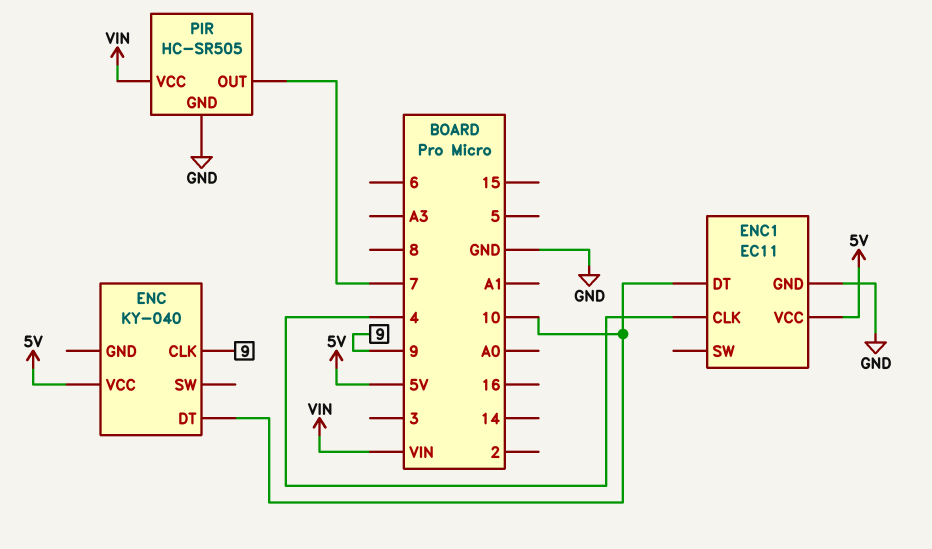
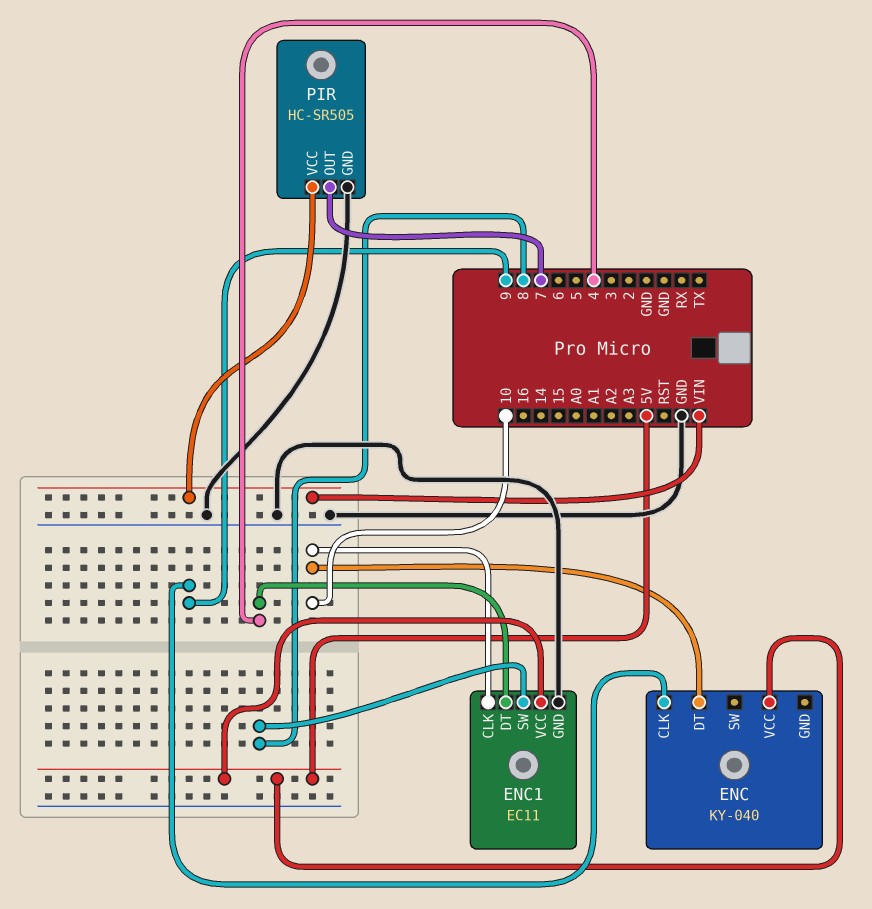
ENC1 pin CLK: 4 -> 10
ENC1 pin DT: 10 -> 4
ENC1 pin SW: none -> 8

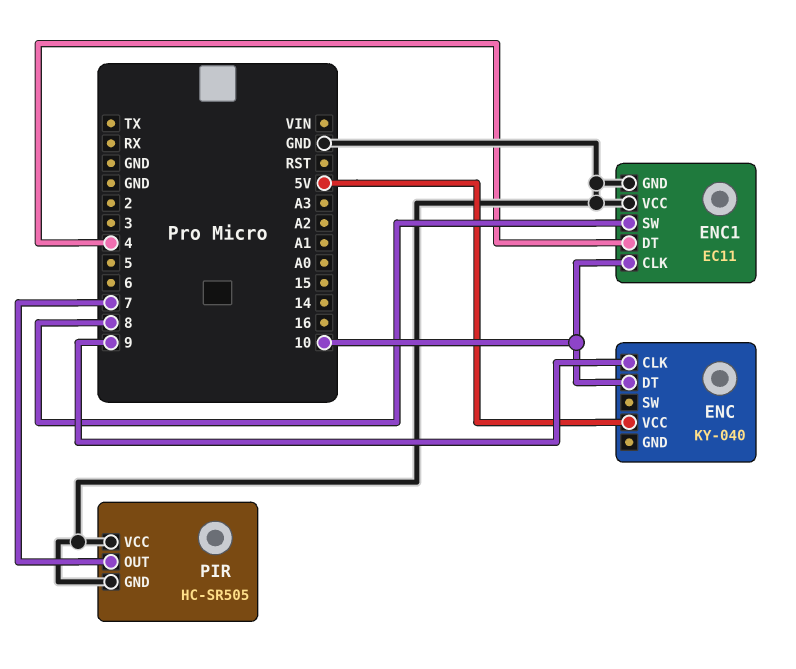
ENC1 pin VCC: 5V -> GND
PIR pin VCC: VIN -> GND

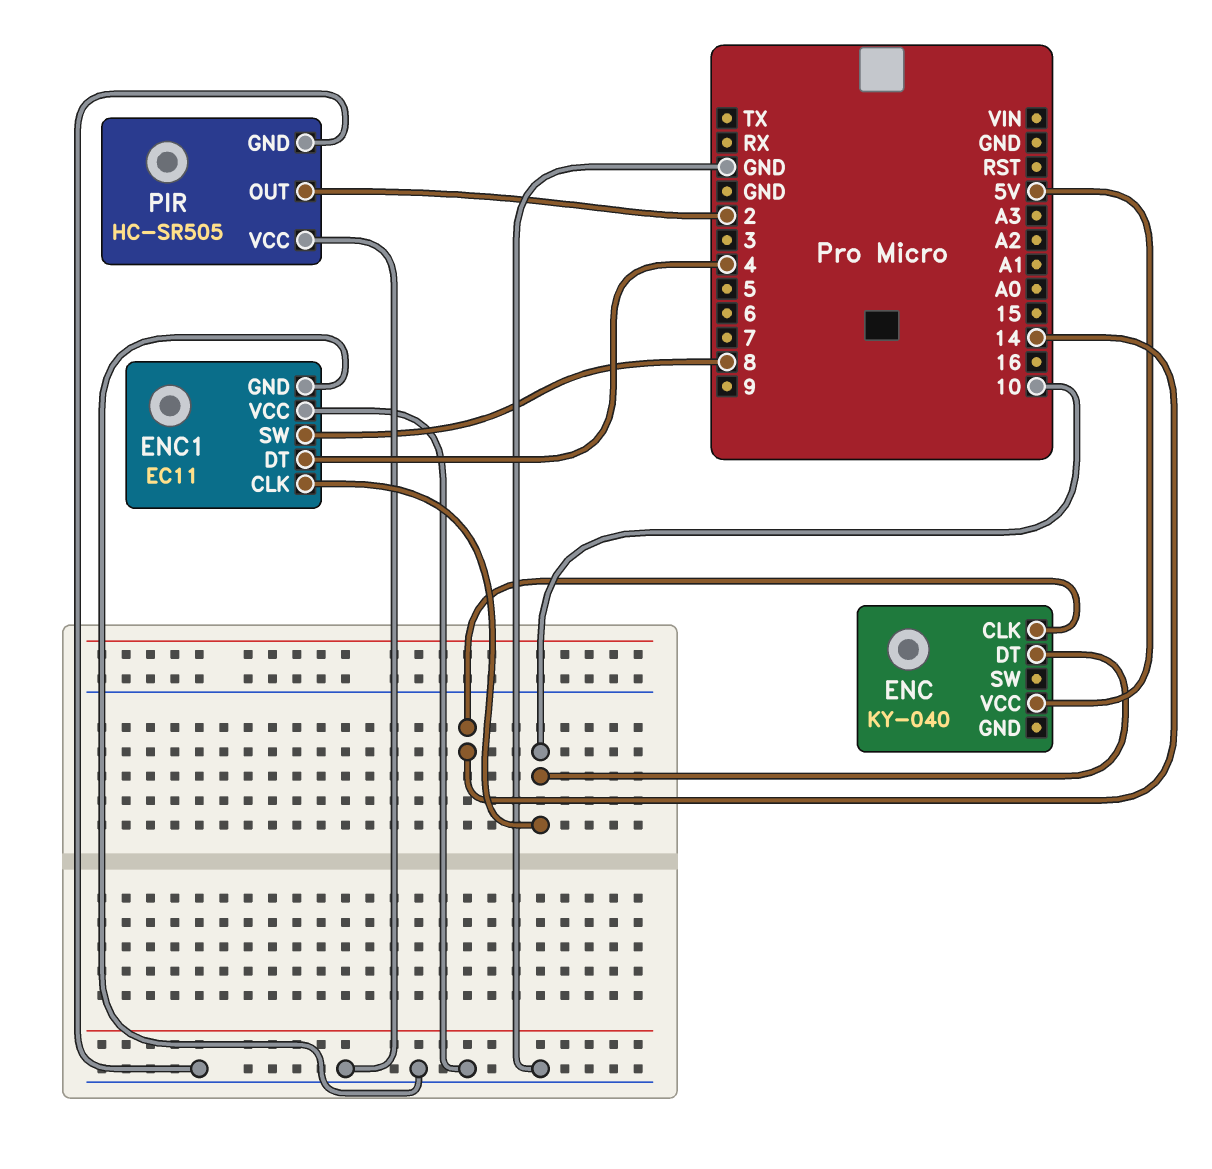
ENC pin CLK: 9 -> 14
PIR pin OUT: 7 -> 2

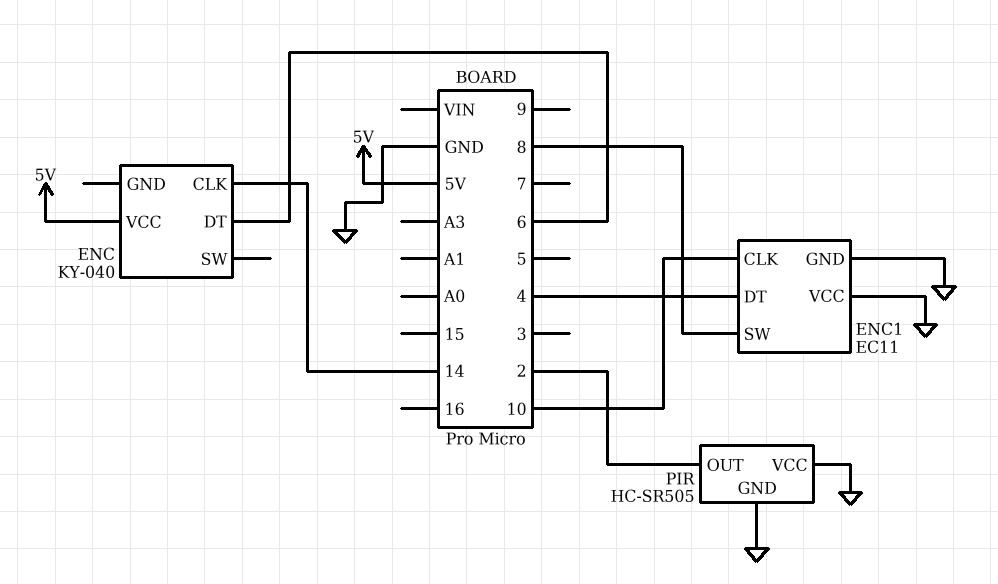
ENC pin DT: 10 -> 6

